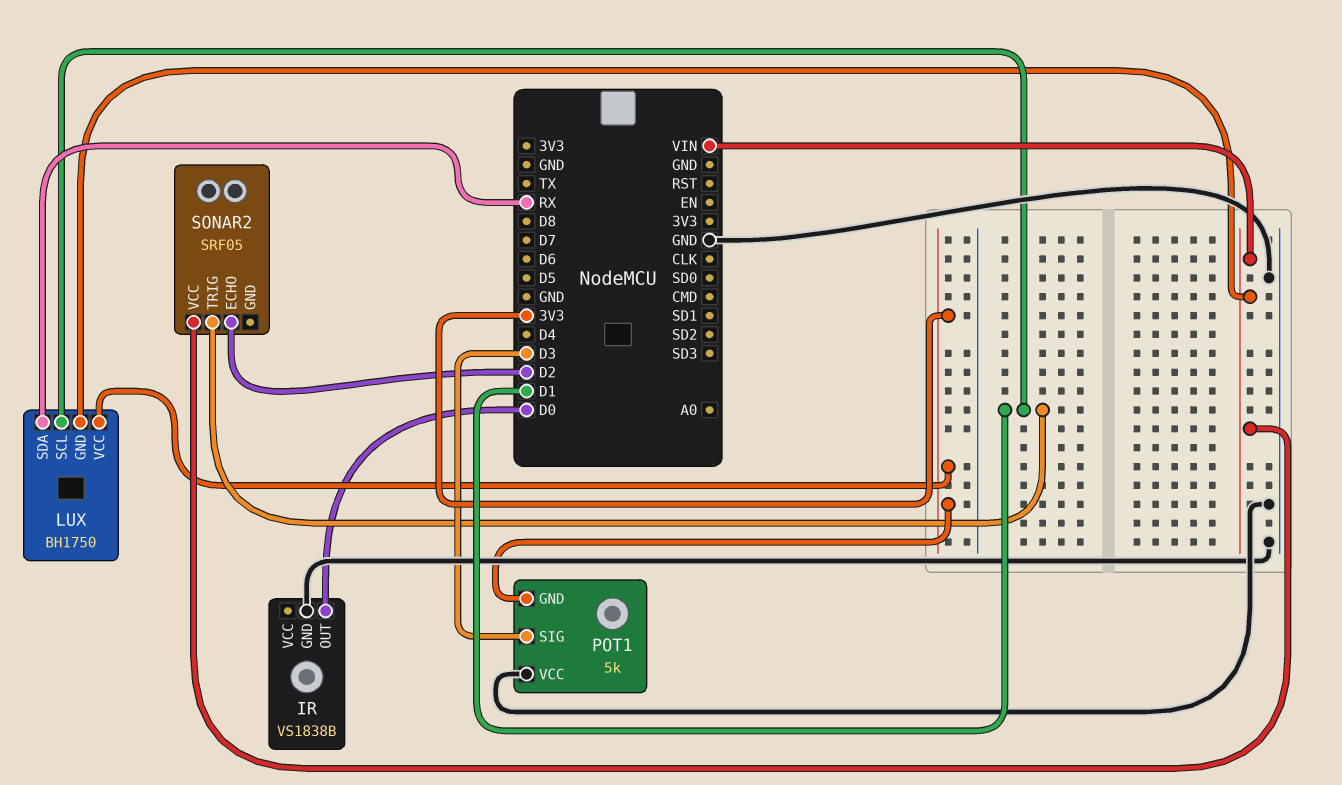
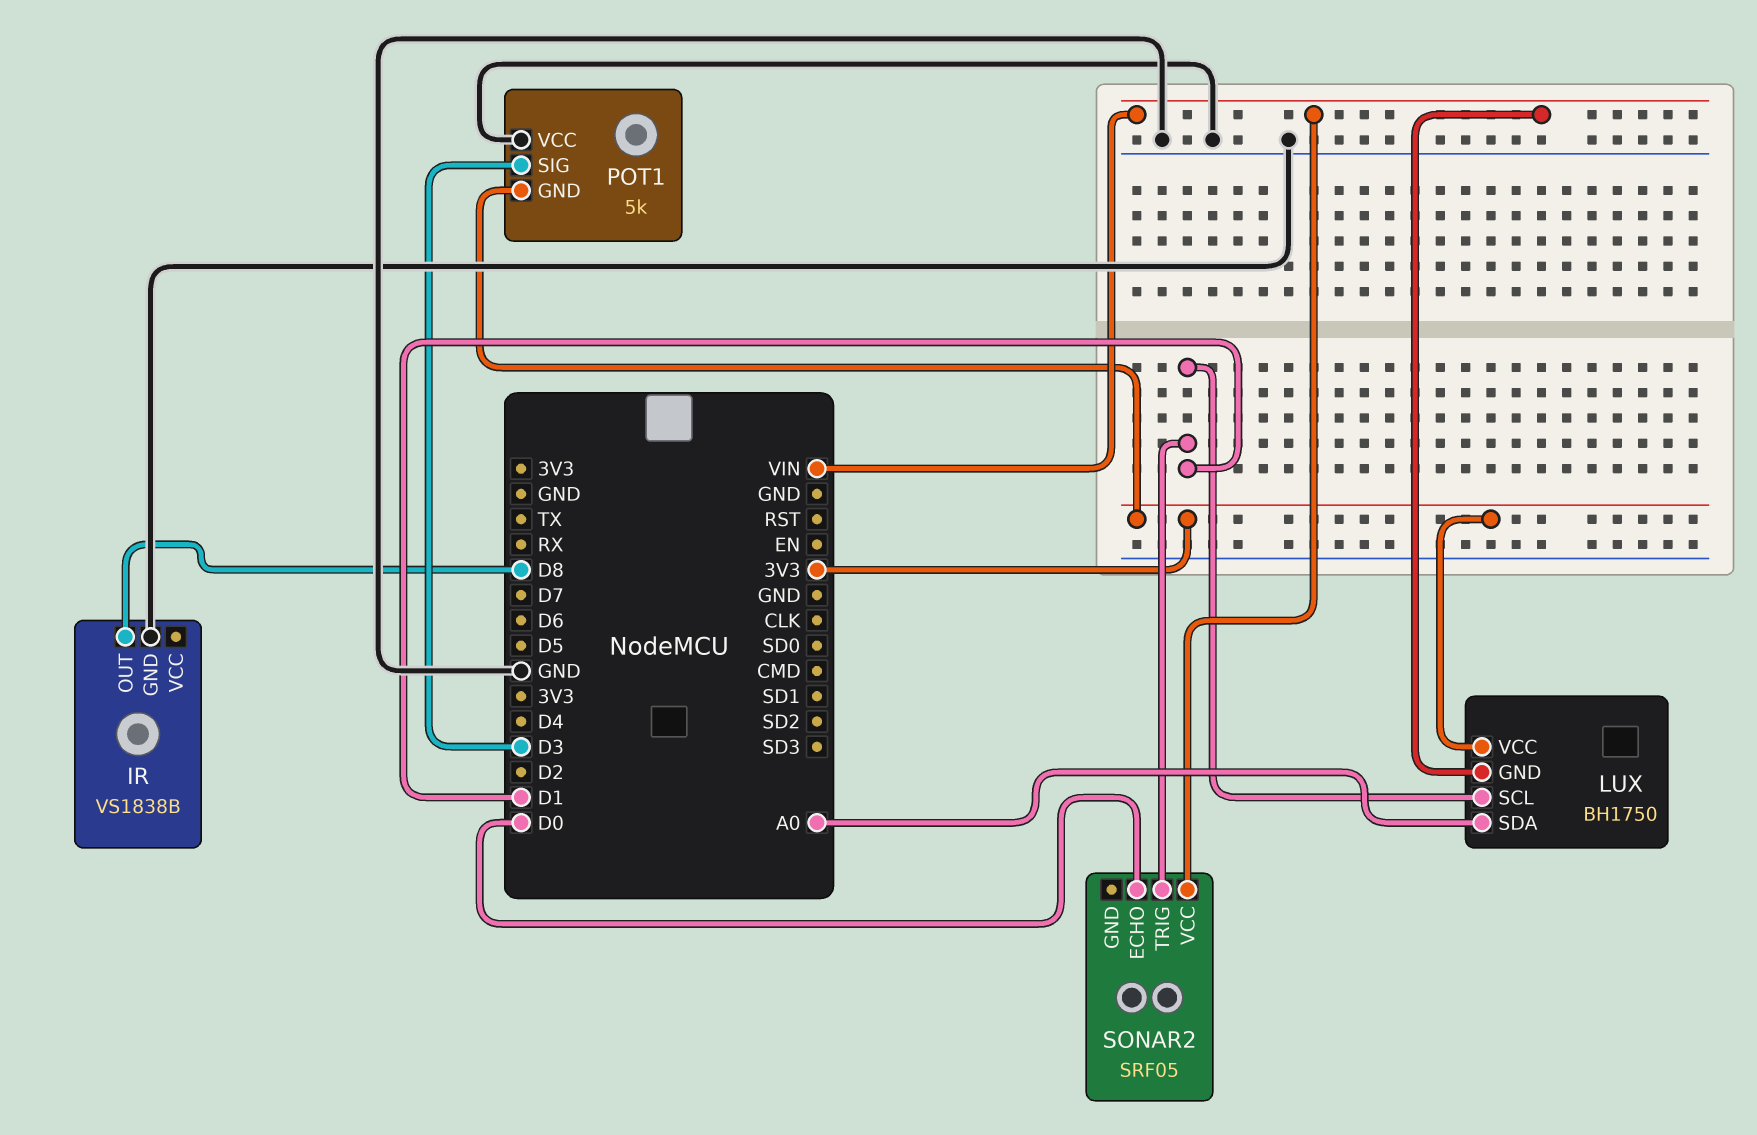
IR pin OUT: D0 -> D8
LUX pin SDA: RX -> A0
SONAR2 pin ECHO: D2 -> D0

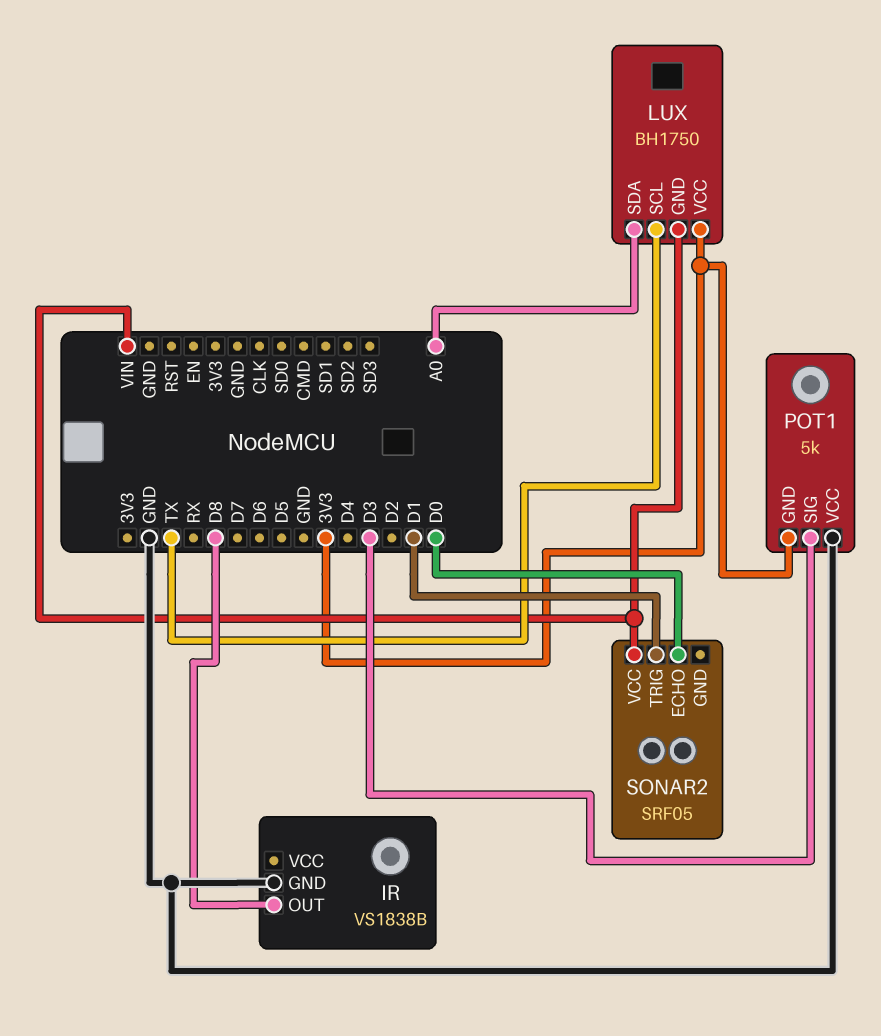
LUX pin SCL: D1 -> TX

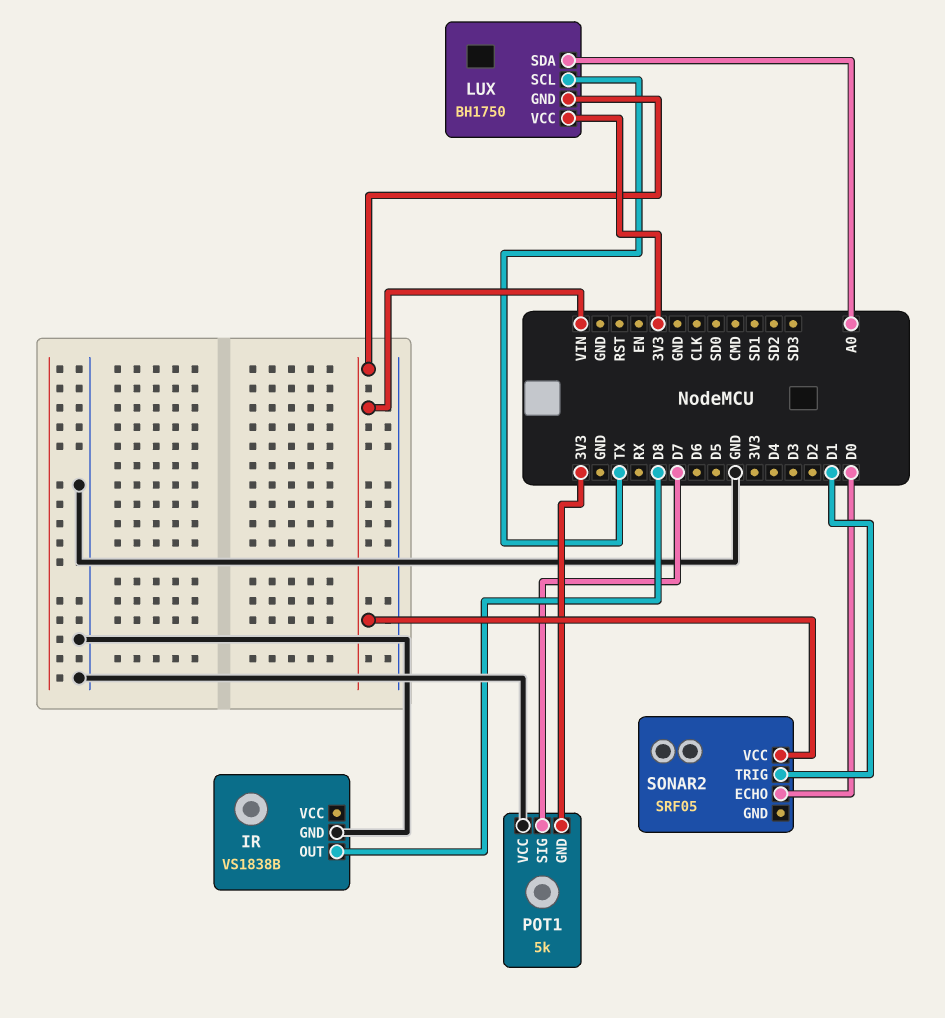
POT1 pin SIG: D3 -> D7

